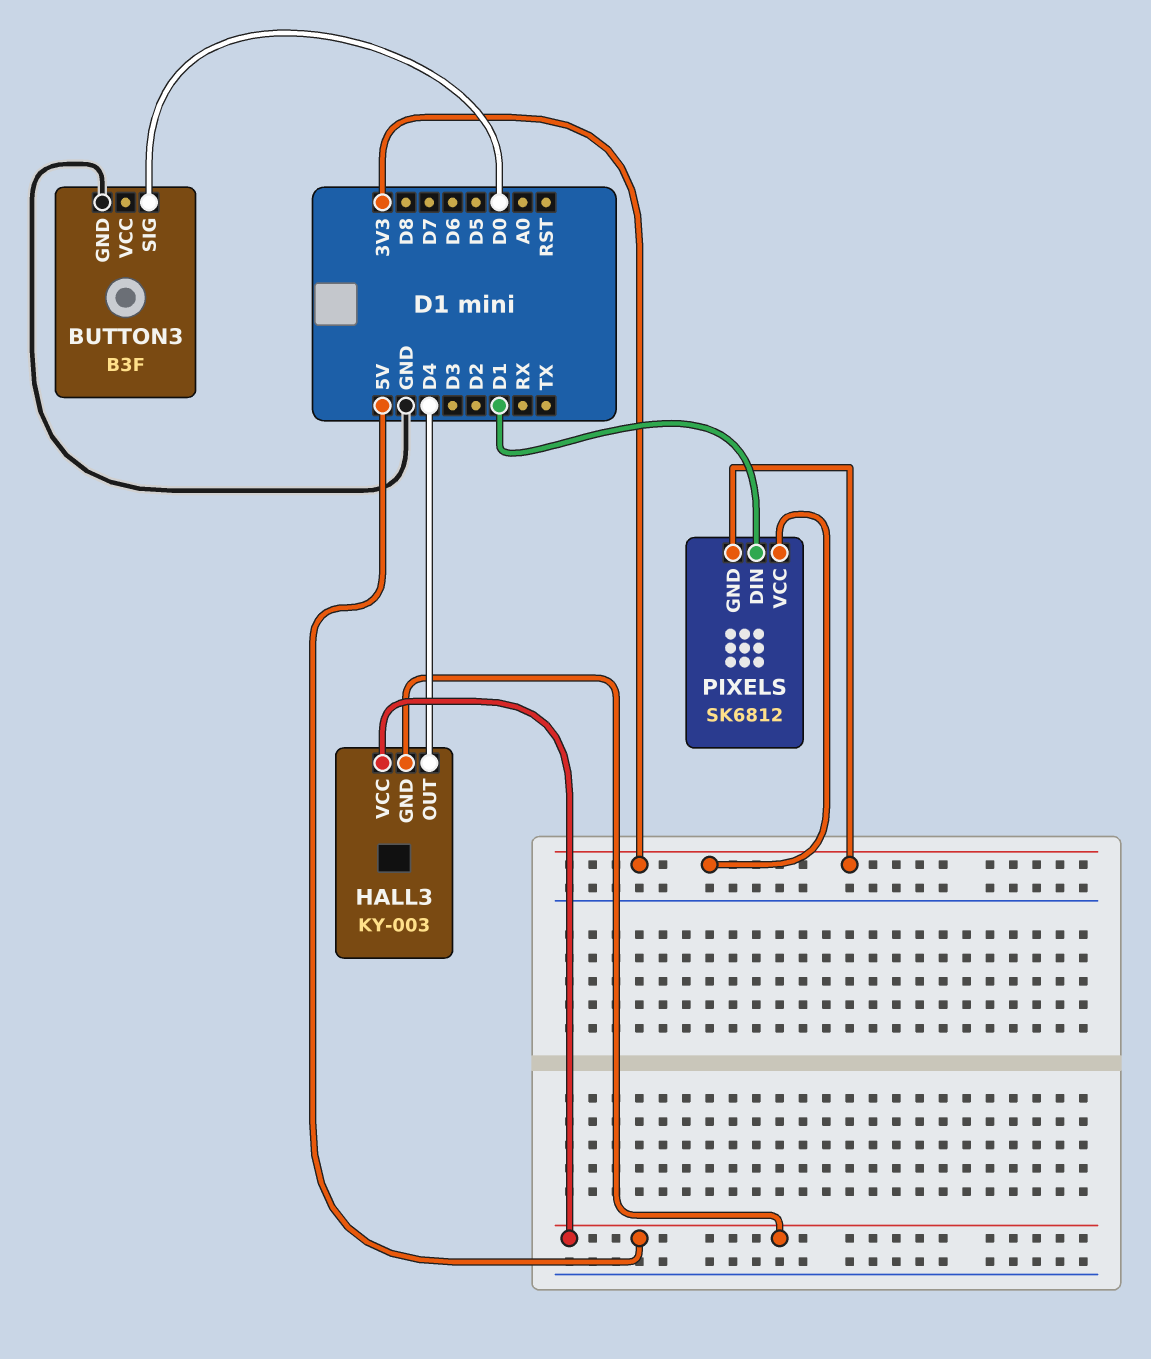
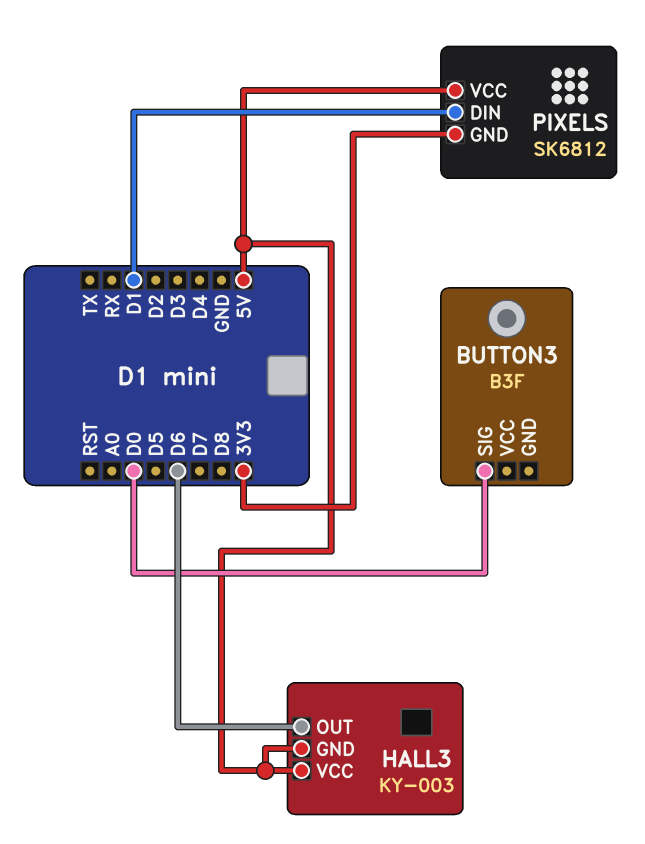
BUTTON3 pin GND: GND -> none
HALL3 pin OUT: D4 -> D6
PIXELS pin VCC: 3V3 -> 5V

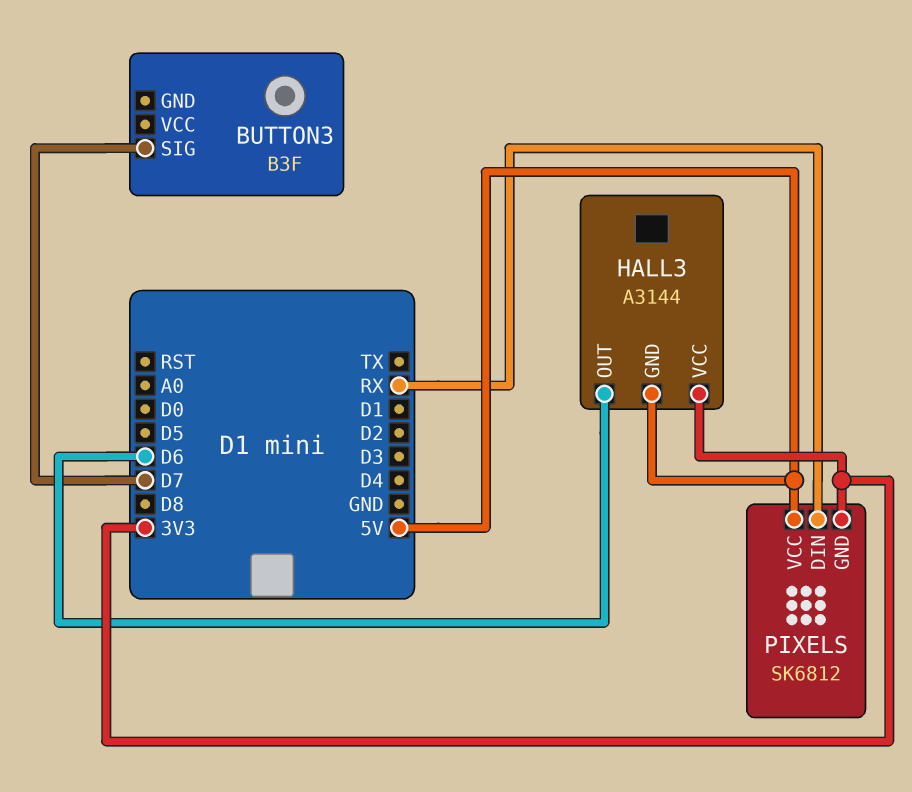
BUTTON3 pin SIG: D0 -> D7
HALL3: KY-003 -> A3144
HALL3 pin VCC: 5V -> 3V3
PIXELS pin DIN: D1 -> RX

